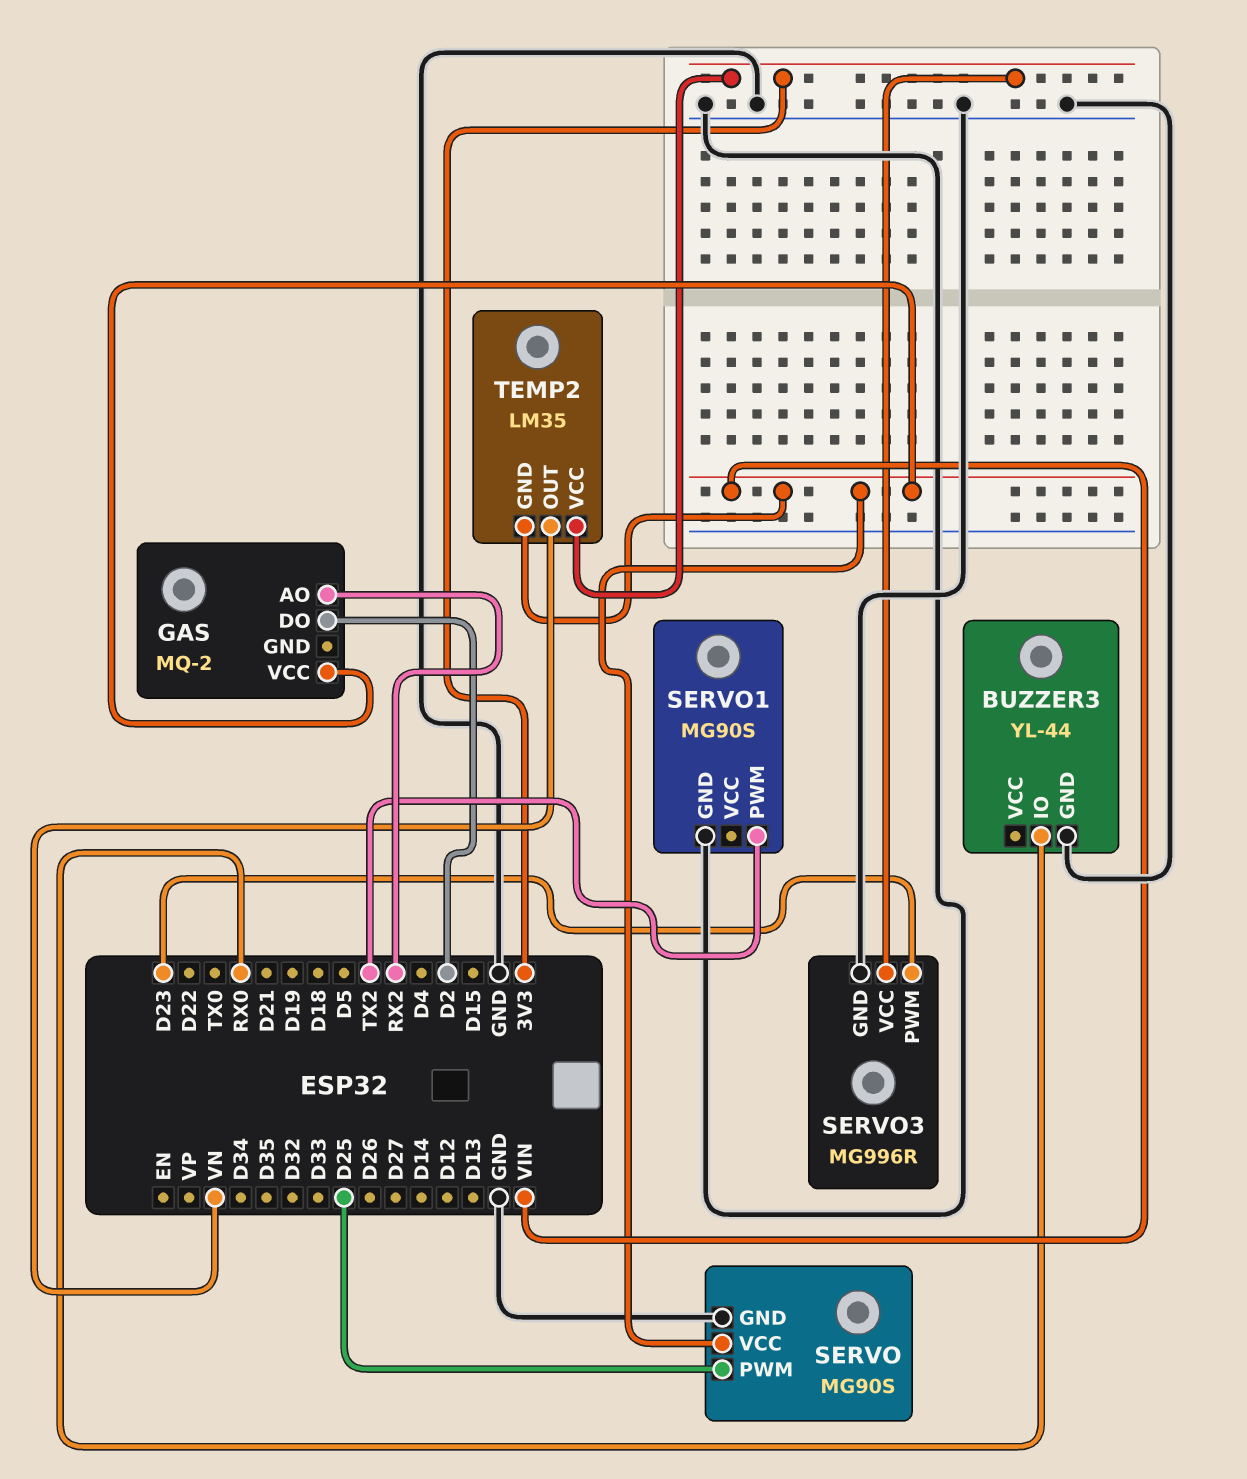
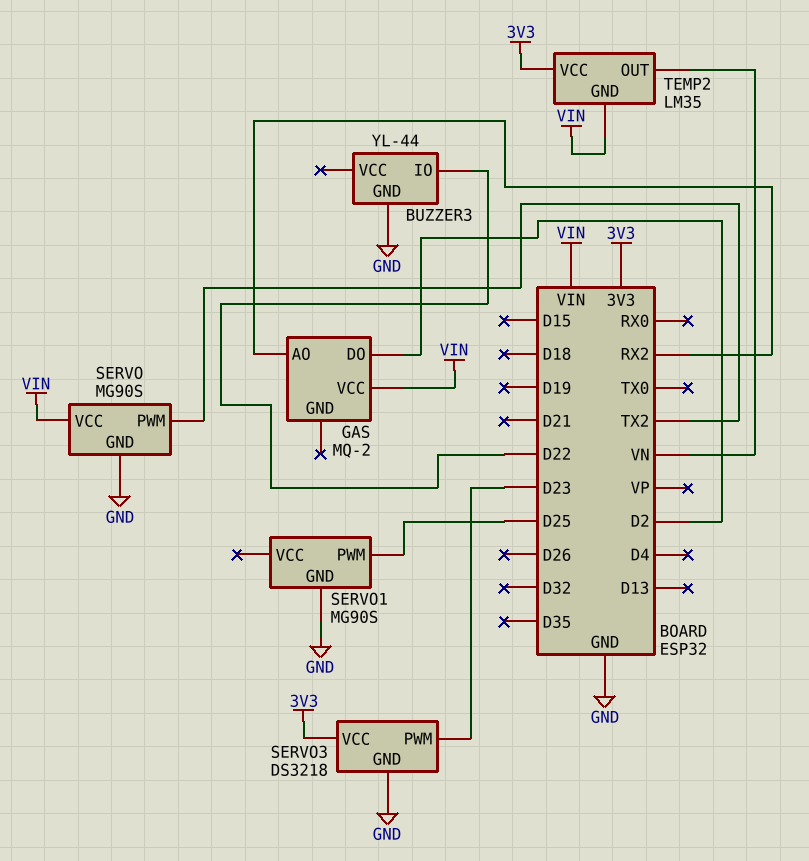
BUZZER3 pin IO: RX0 -> D22
SERVO pin PWM: D25 -> TX2
SERVO1 pin PWM: TX2 -> D25
SERVO3: MG996R -> DS3218

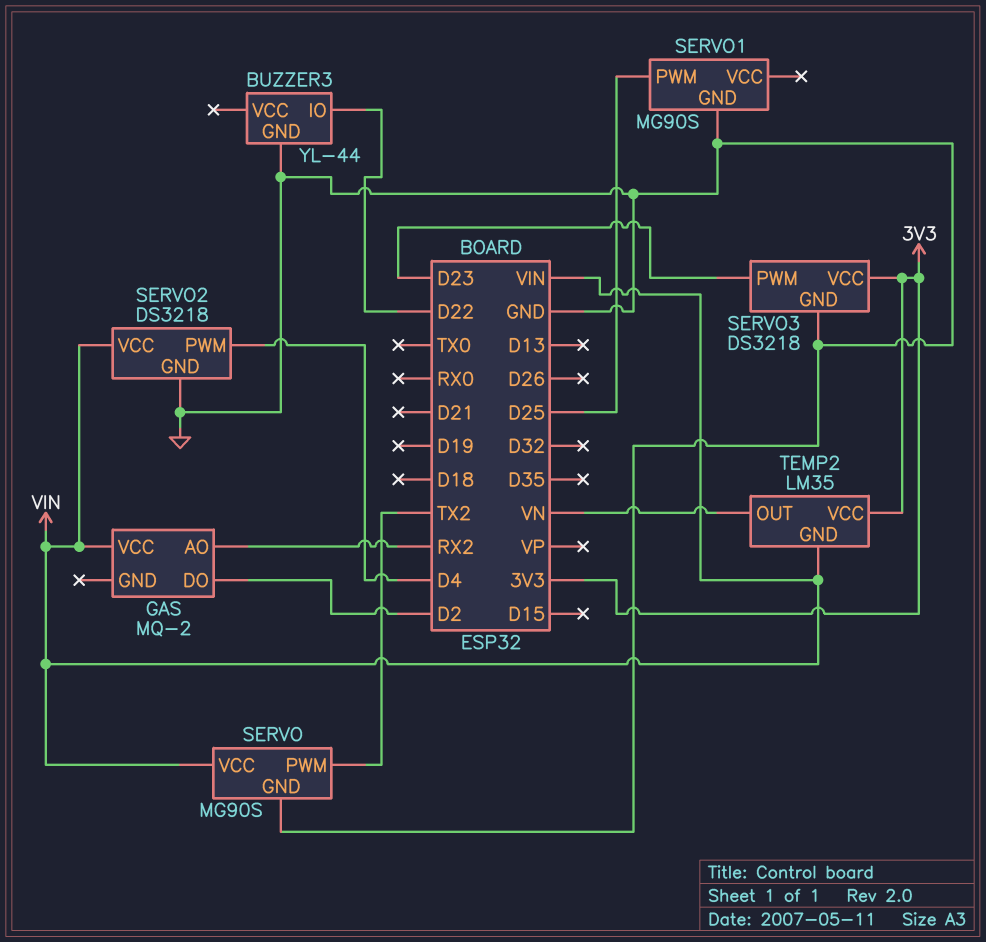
SERVO2: none -> DS3218
SERVO2 pin GND: none -> GND
SERVO2 pin PWM: none -> D4
SERVO2 pin VCC: none -> VIN

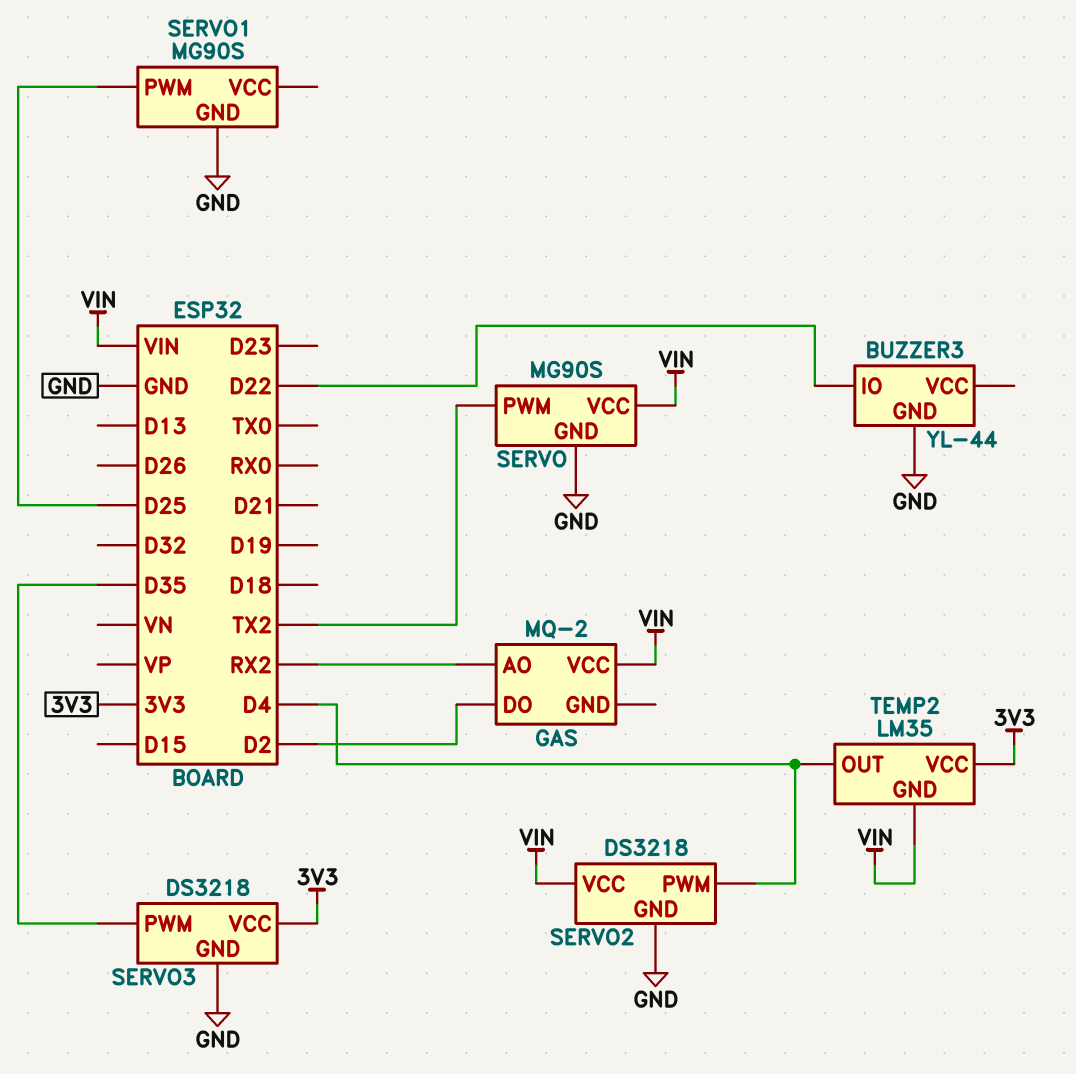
SERVO3 pin PWM: D23 -> D35
TEMP2 pin OUT: VN -> D4

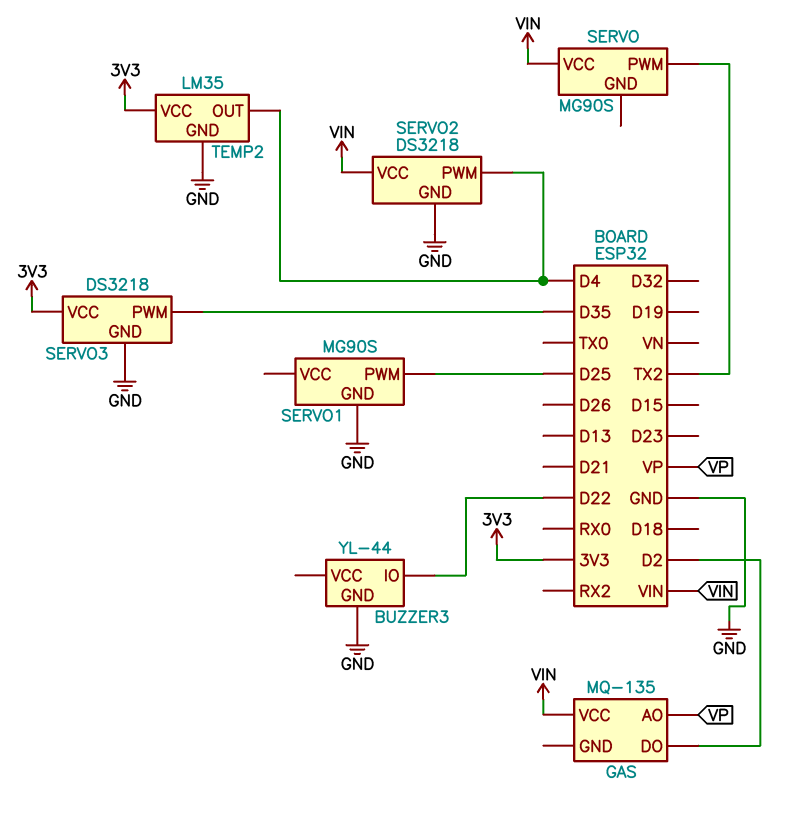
GAS: MQ-2 -> MQ-135
GAS pin AO: RX2 -> VP
SERVO pin GND: GND -> none
TEMP2 pin GND: VIN -> GND

